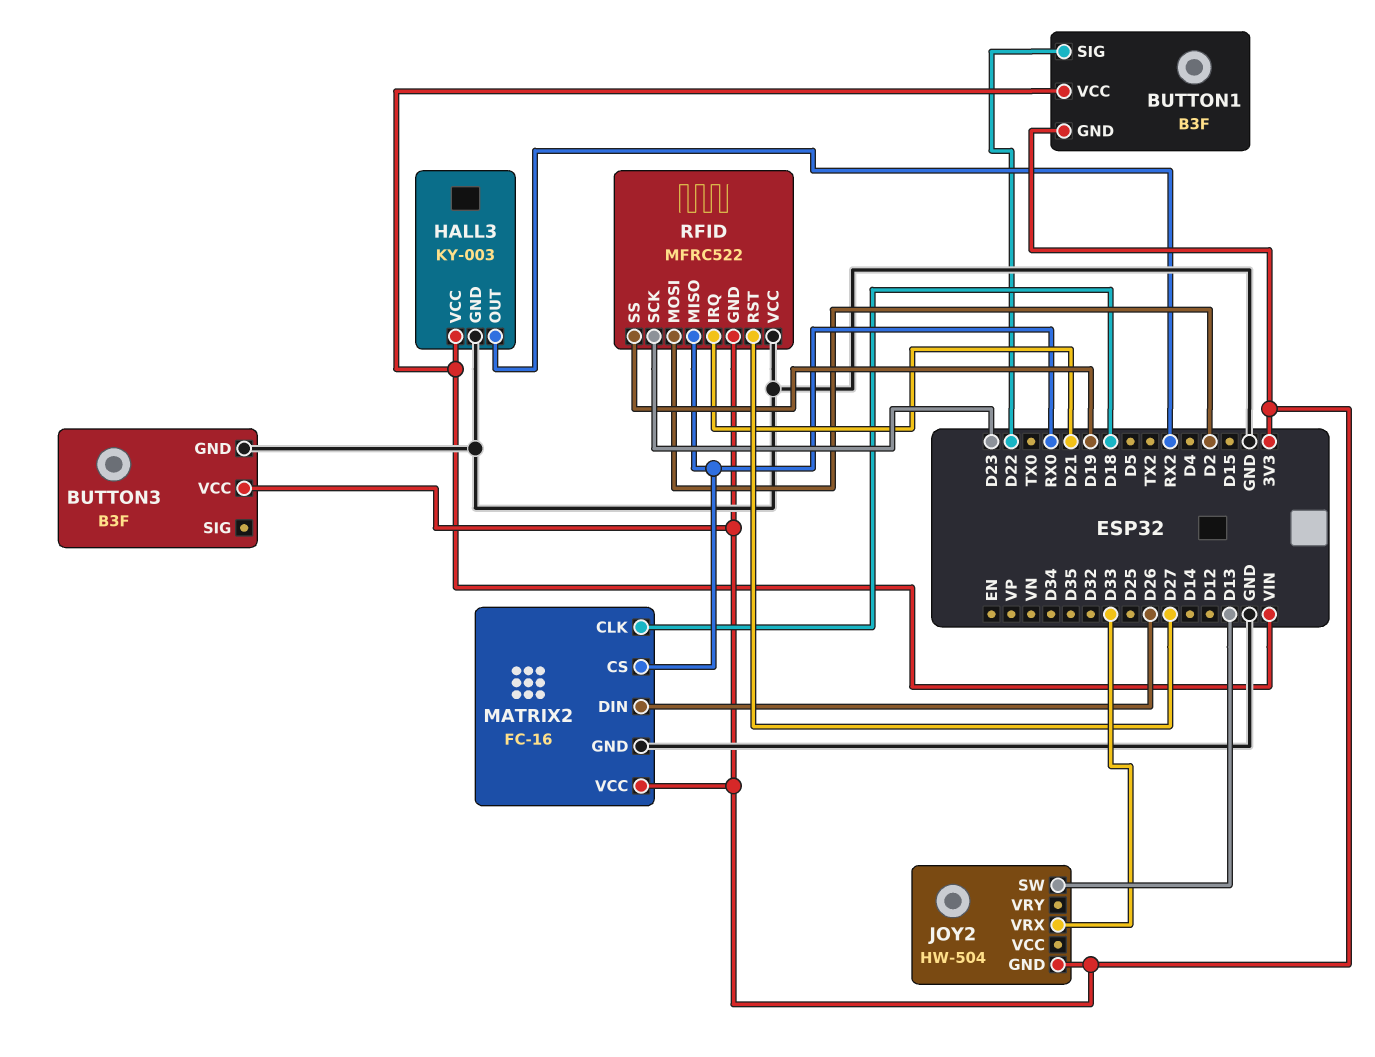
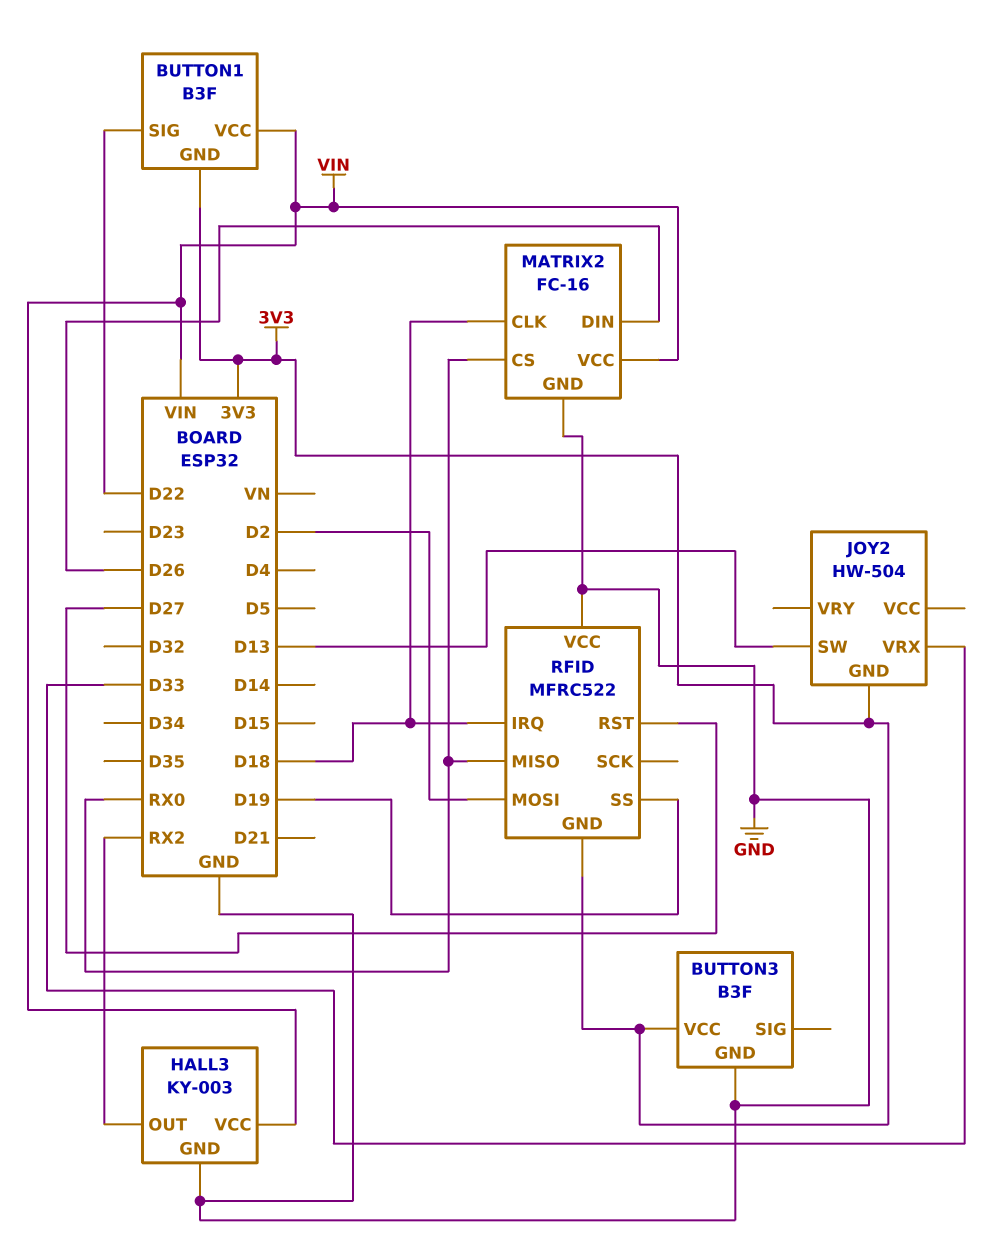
MATRIX2 pin VCC: 3V3 -> VIN
RFID pin IRQ: D21 -> D18
RFID pin SCK: D23 -> none

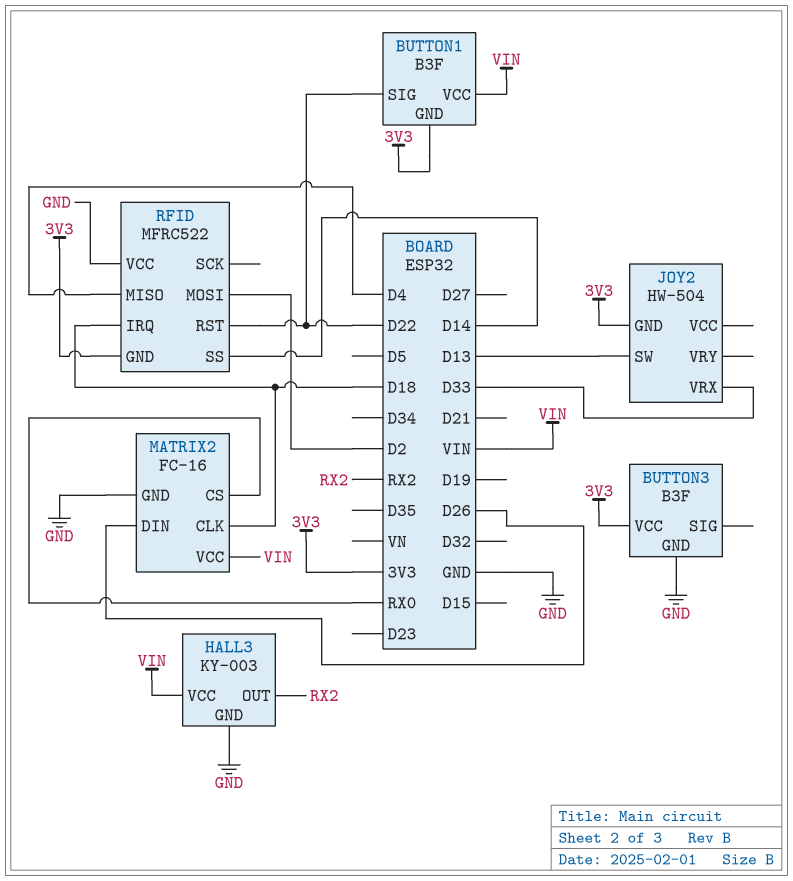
RFID pin MISO: RX0 -> D4
RFID pin RST: D27 -> D22
RFID pin SS: D19 -> D14

